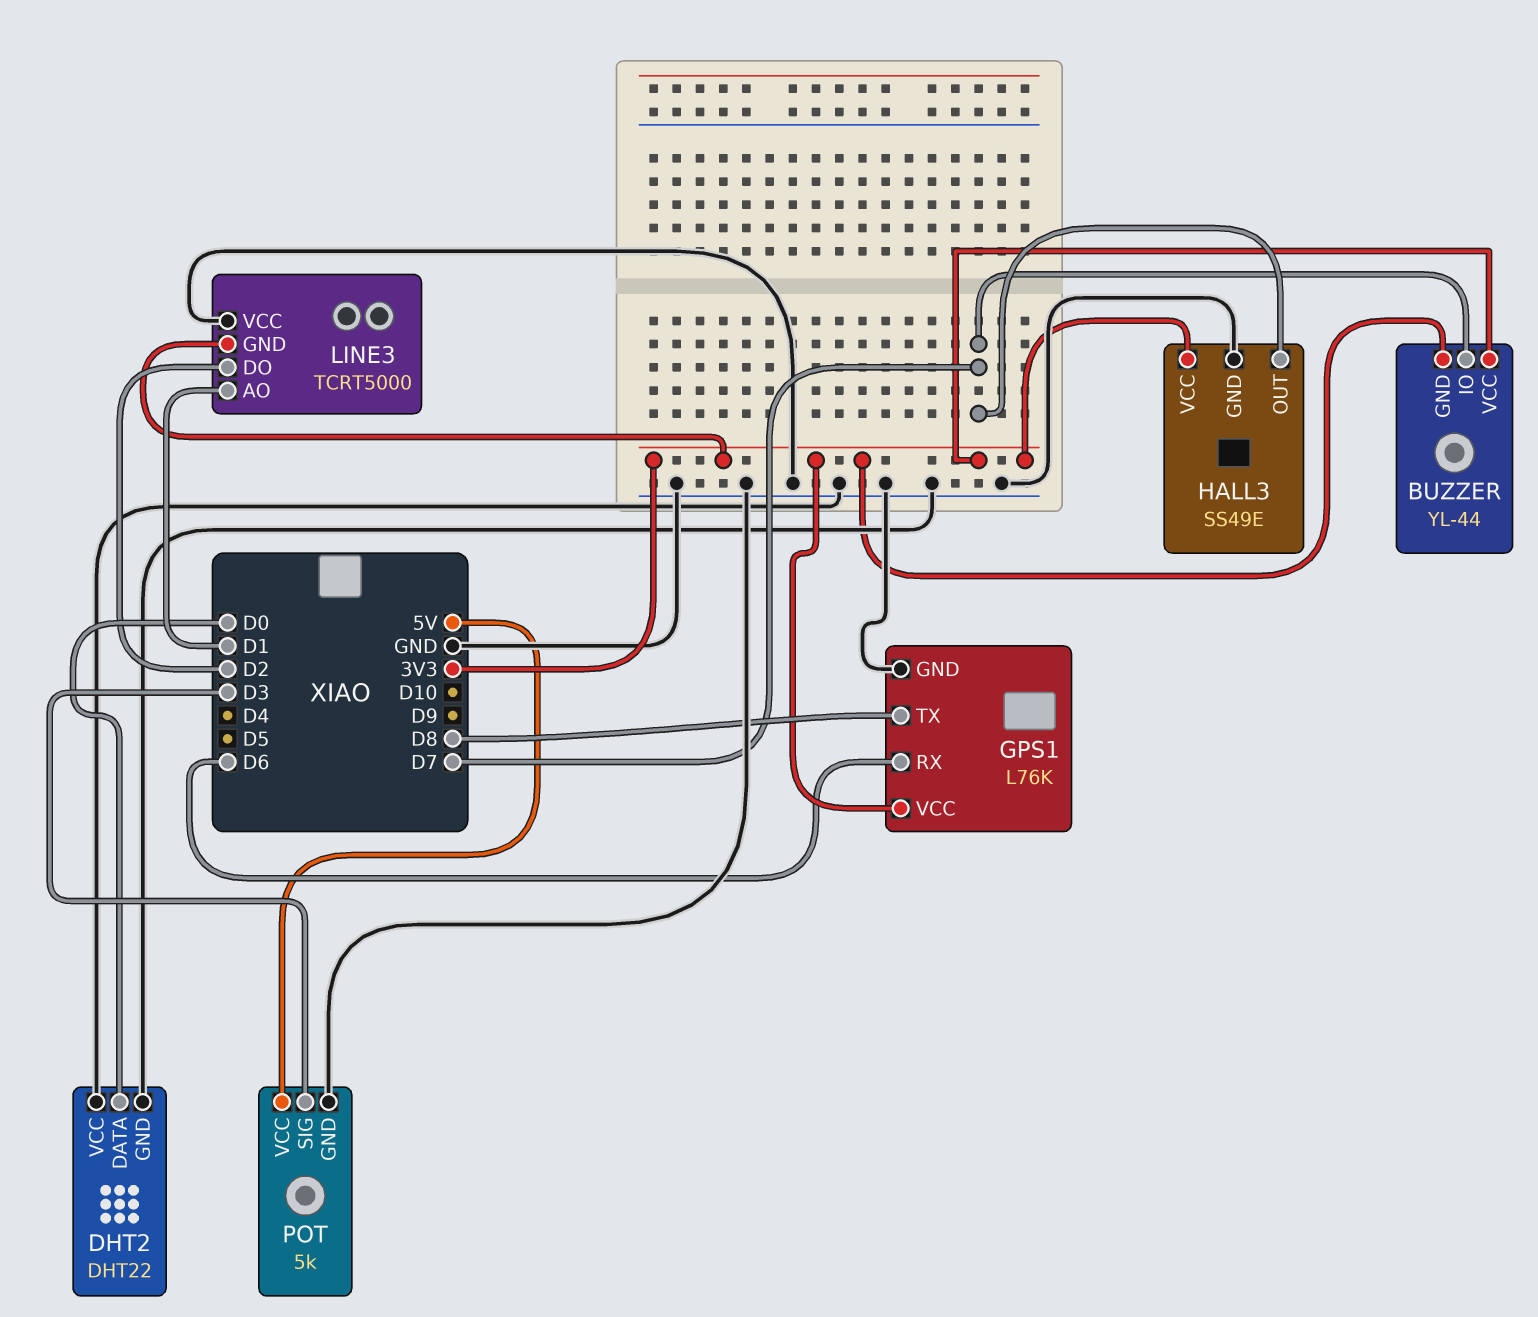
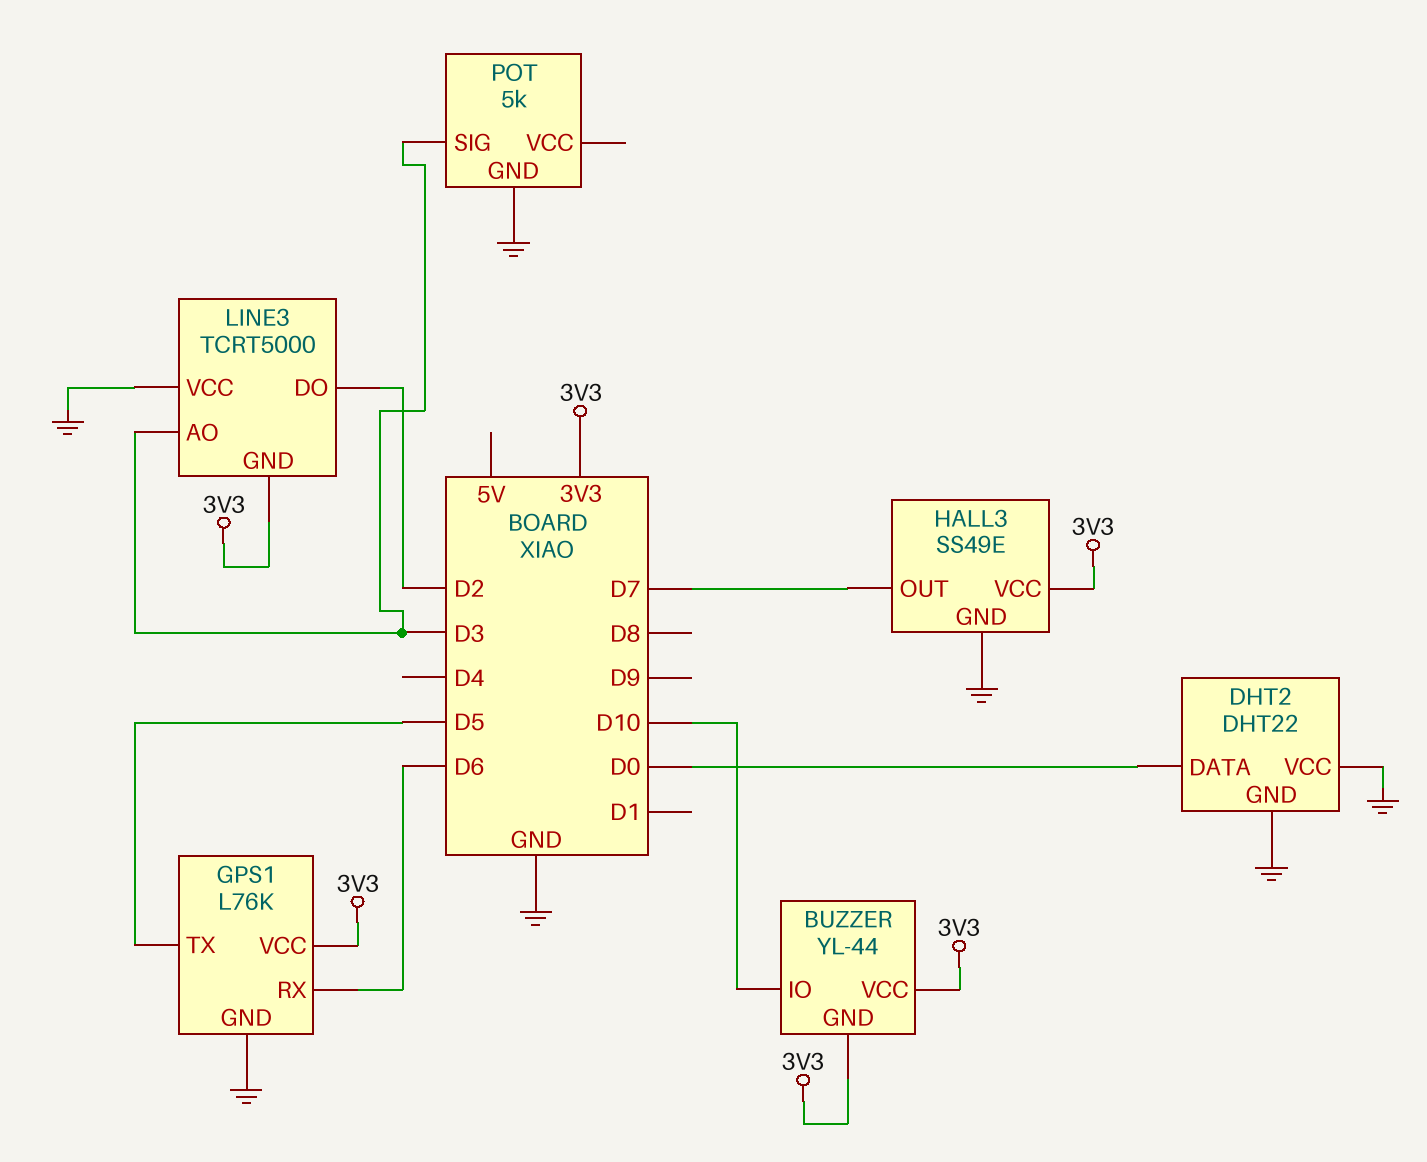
BUZZER pin IO: D7 -> D10
GPS1 pin TX: D8 -> D5
LINE3 pin AO: D1 -> D3
POT pin VCC: 5V -> none

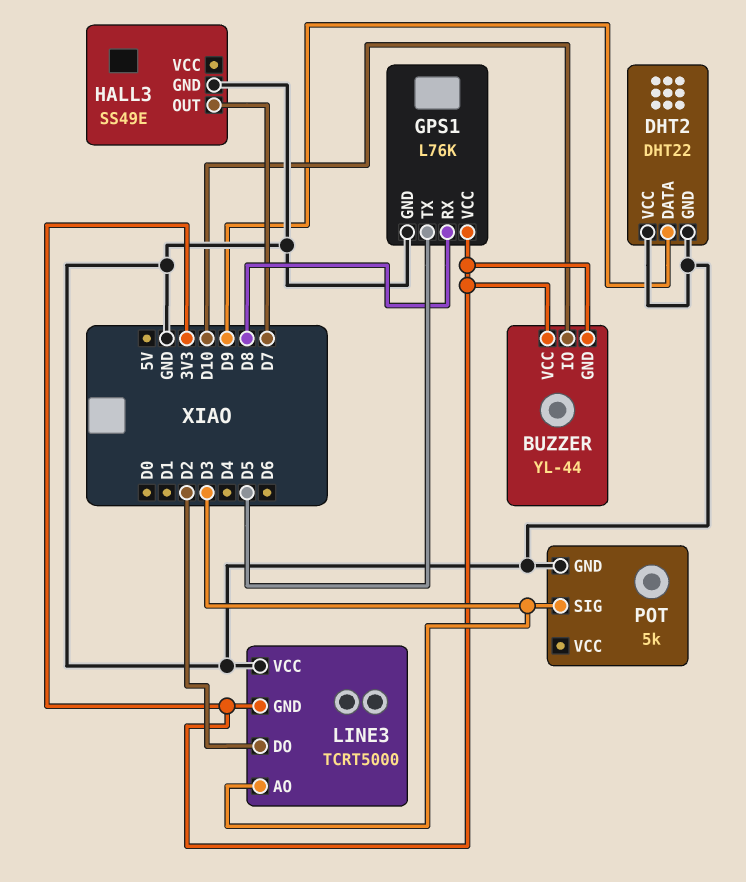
DHT2 pin DATA: D0 -> D9
GPS1 pin RX: D6 -> D8
HALL3 pin VCC: 3V3 -> none

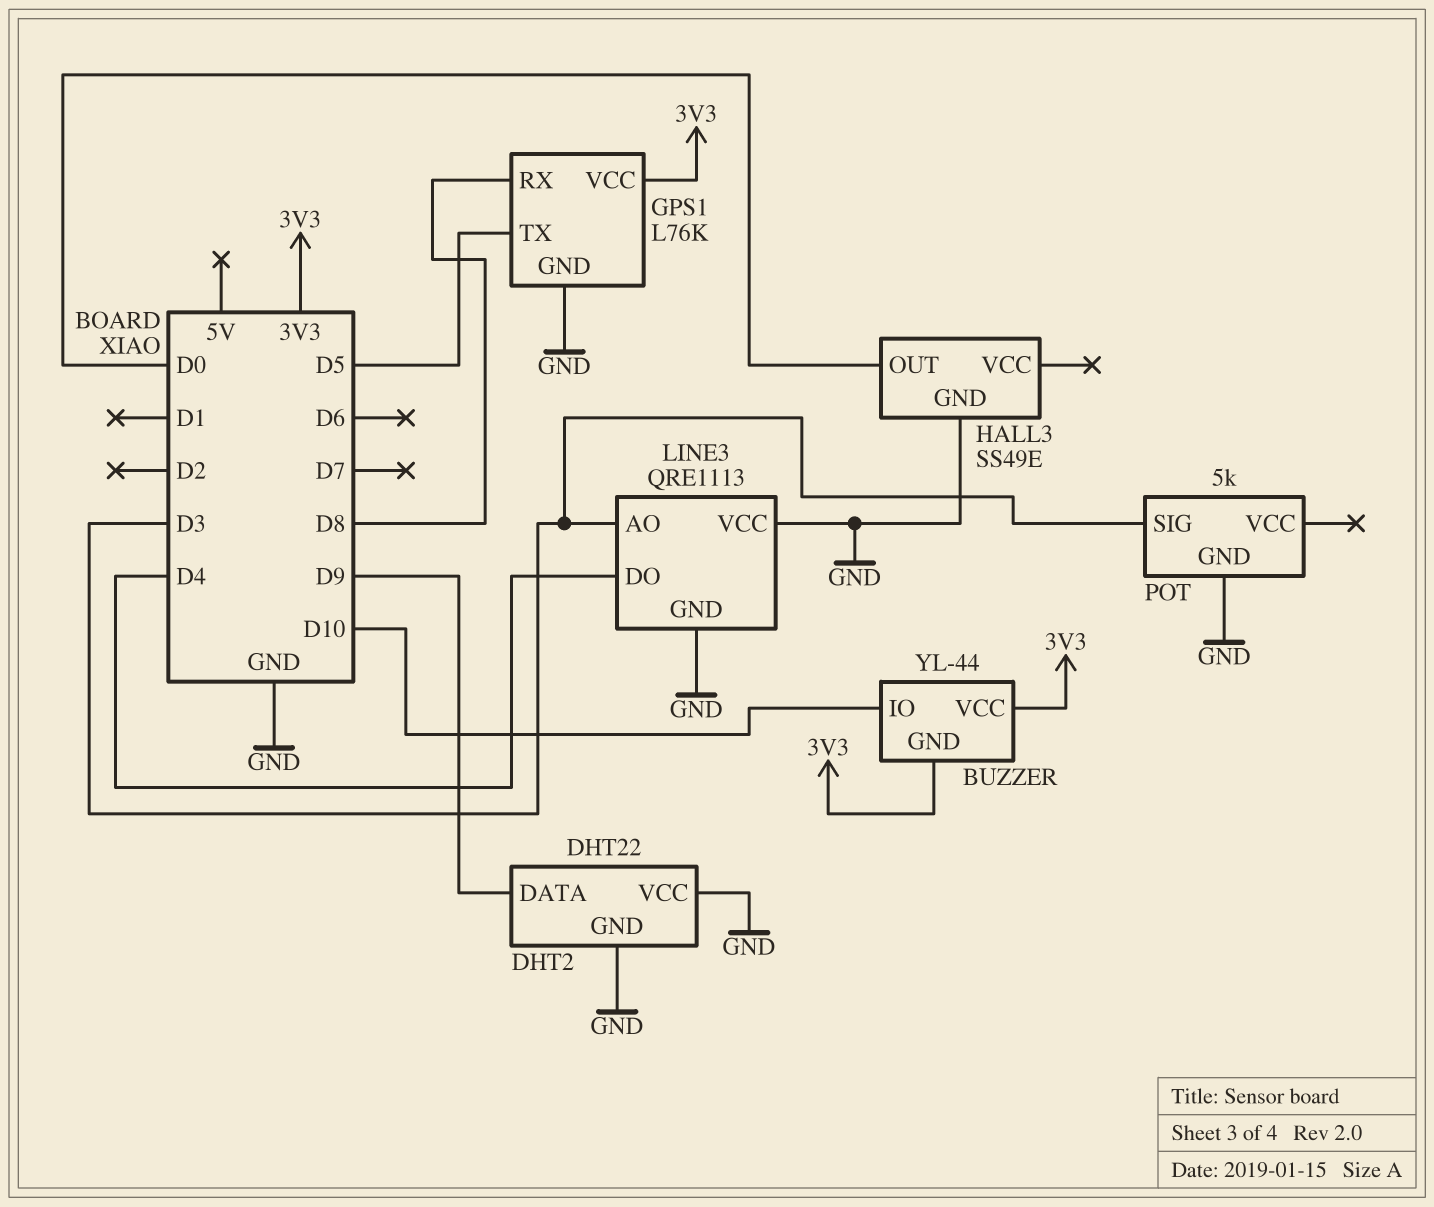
HALL3 pin OUT: D7 -> D0
LINE3: TCRT5000 -> QRE1113
LINE3 pin DO: D2 -> D4
LINE3 pin GND: 3V3 -> GND

